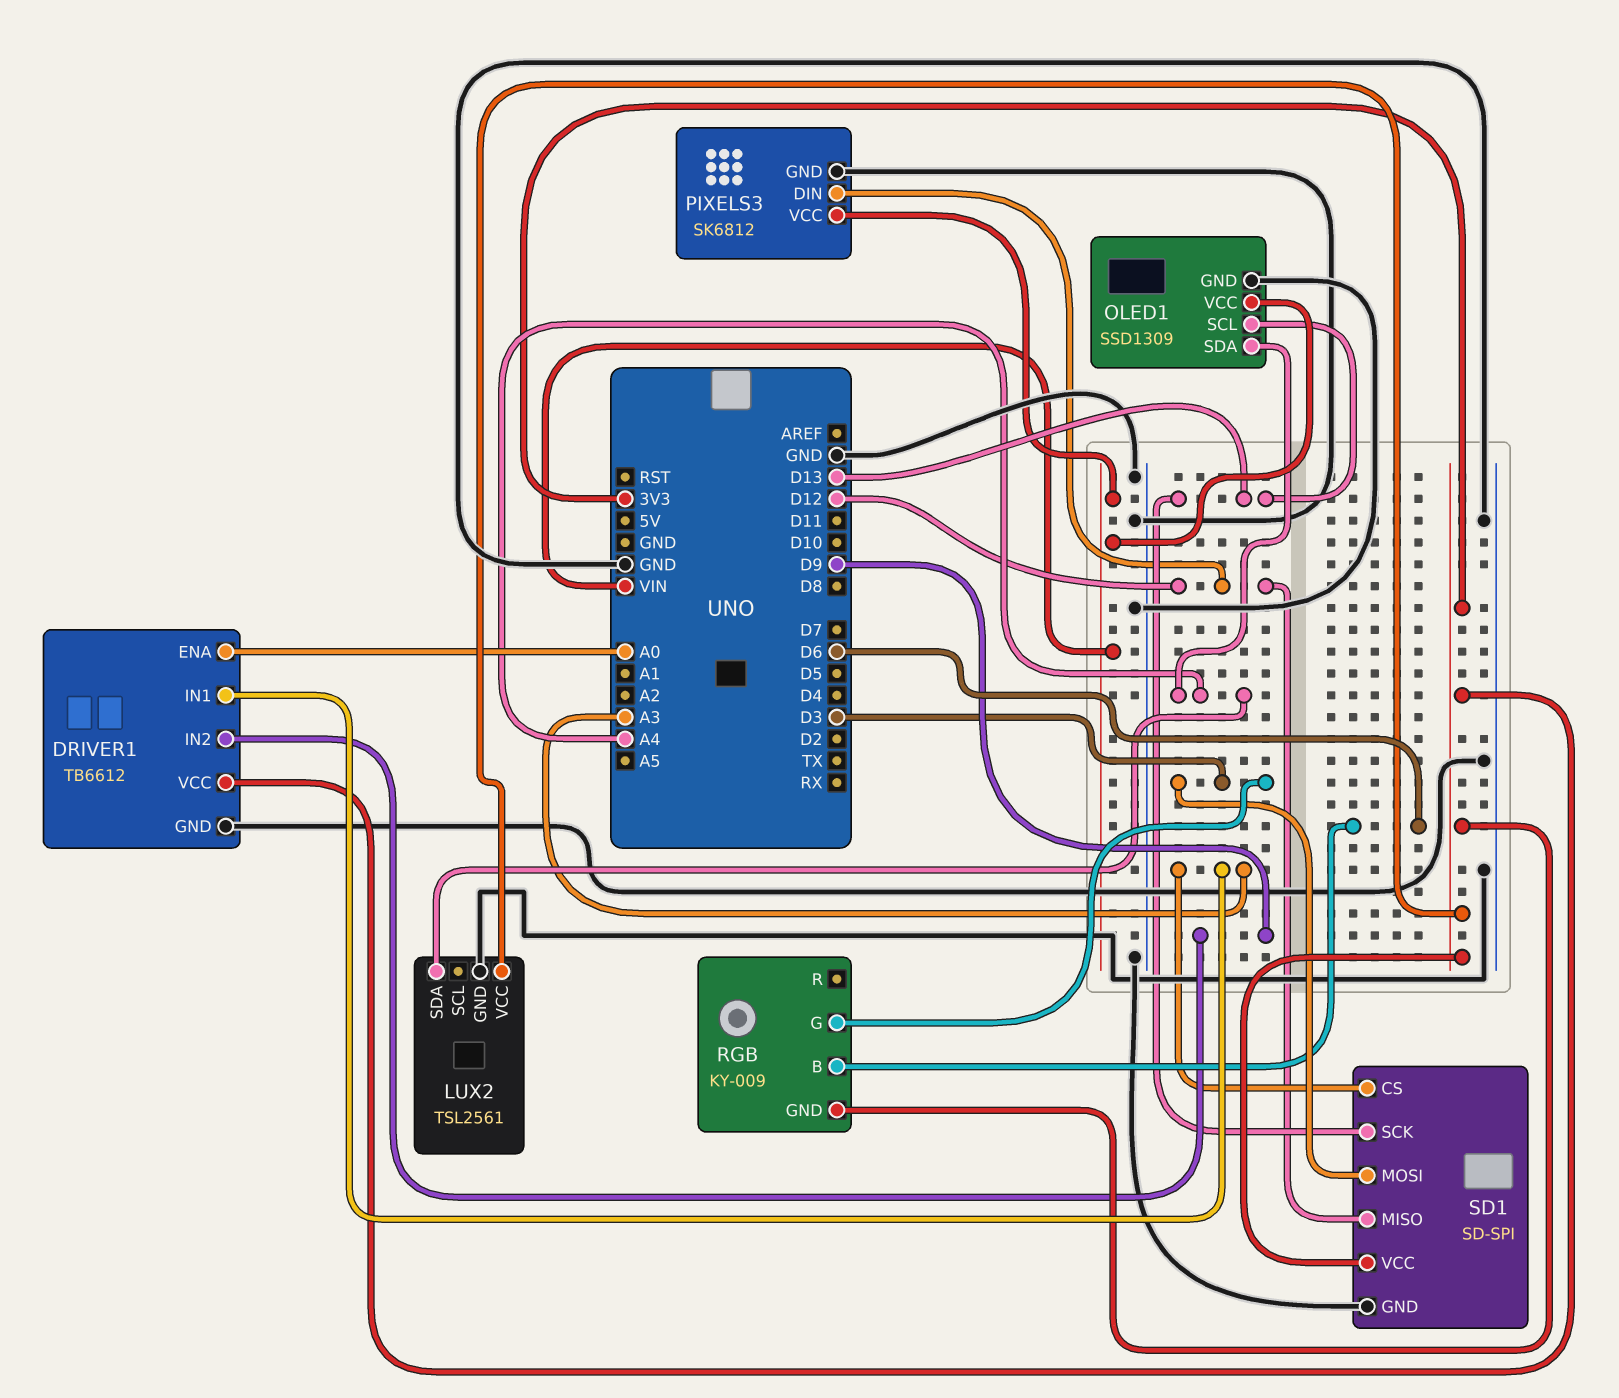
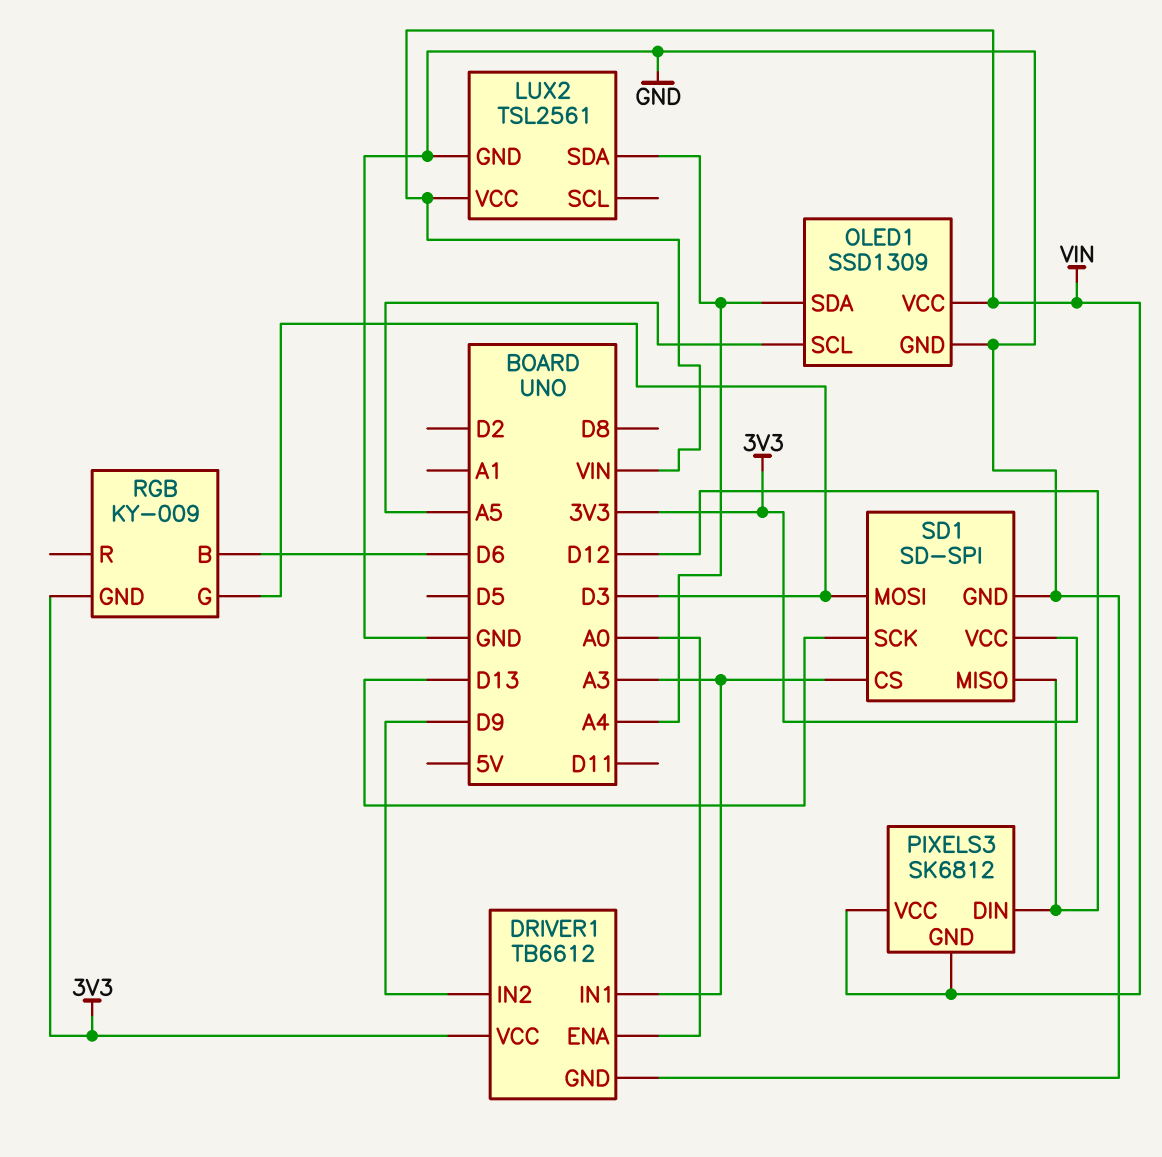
LUX2 pin VCC: 3V3 -> VIN
OLED1 pin SCL: D13 -> A5
PIXELS3 pin GND: GND -> VIN

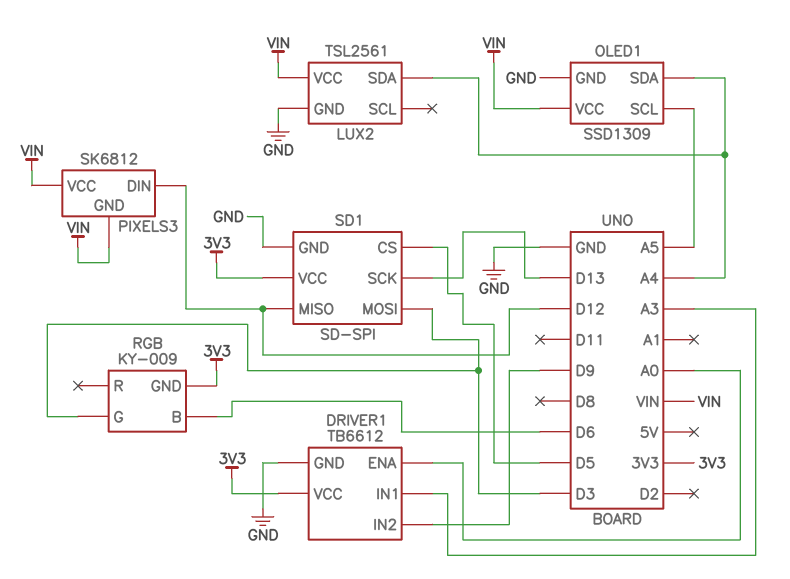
SD1 pin CS: A3 -> D5

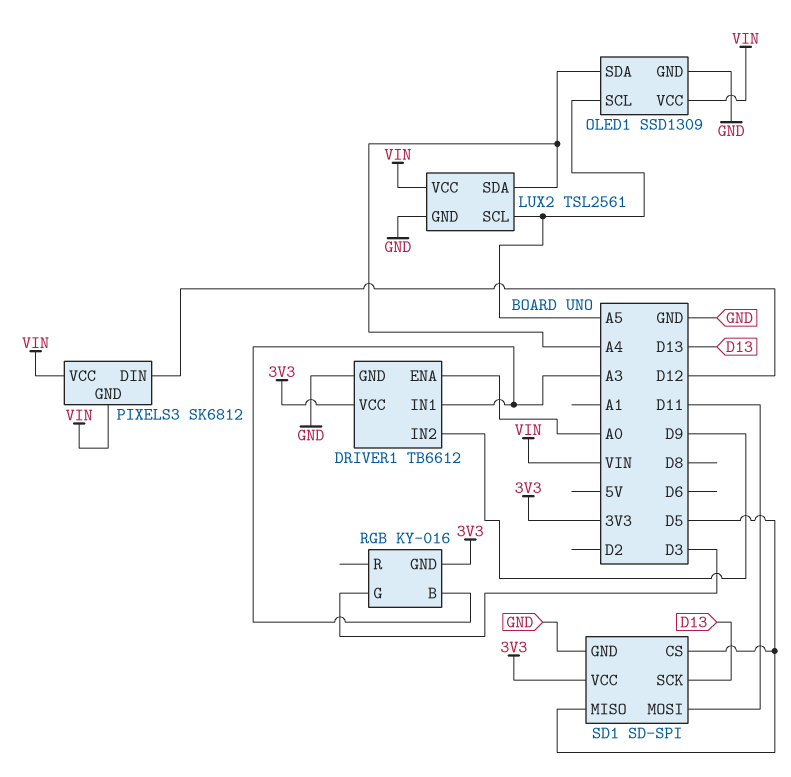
LUX2 pin SCL: none -> A5
RGB: KY-009 -> KY-016
RGB pin B: D6 -> A3
SD1 pin MISO: D12 -> D5
SD1 pin MOSI: D3 -> D11

